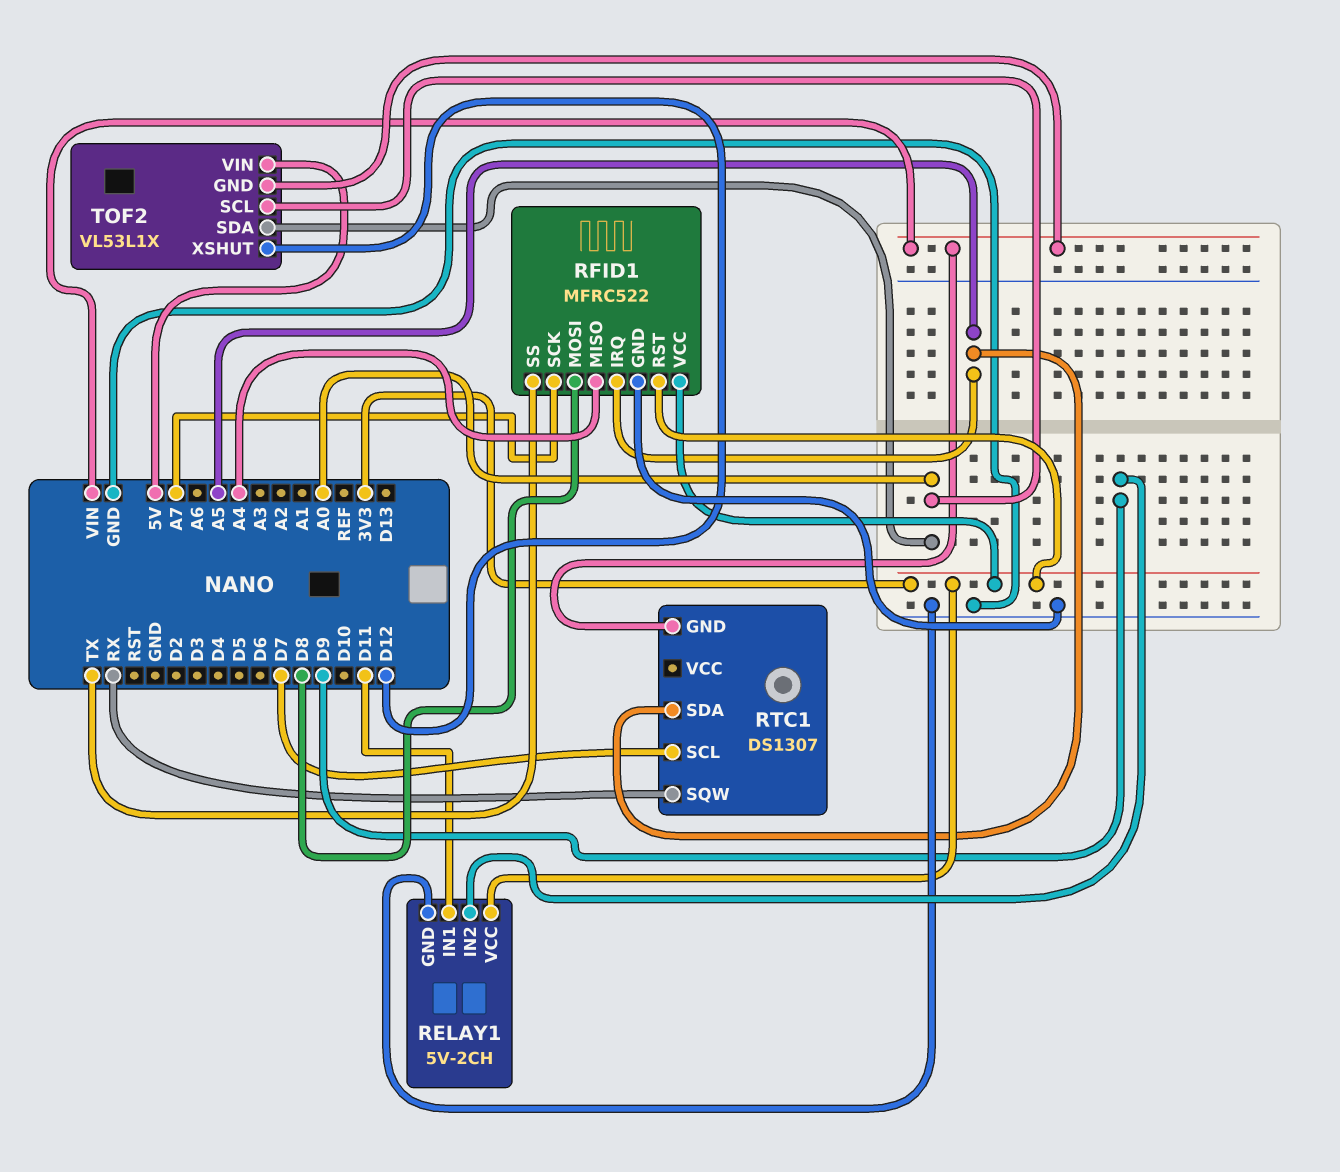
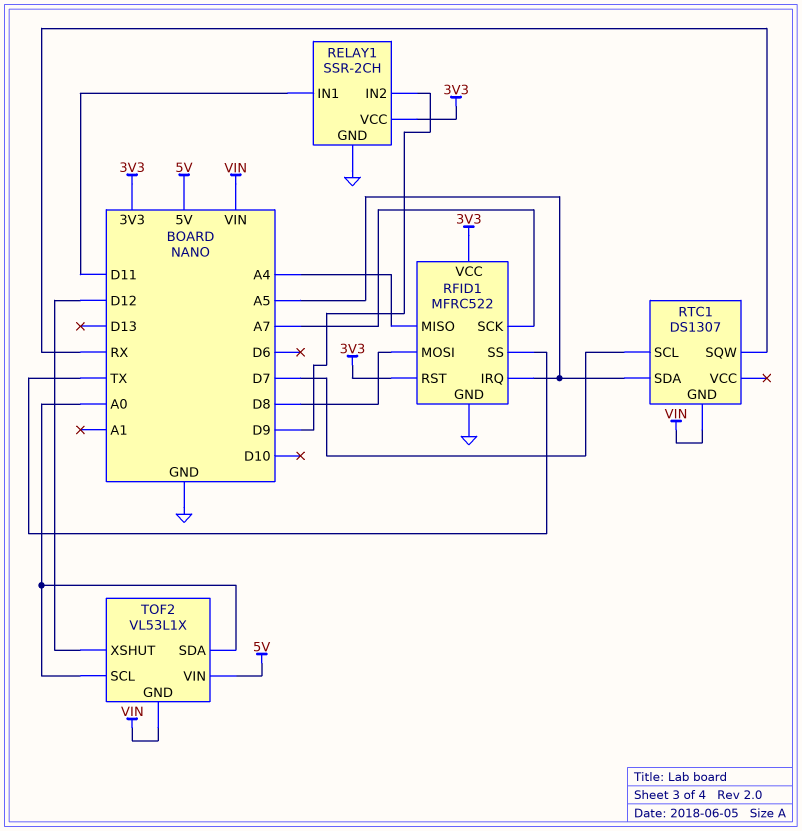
RELAY1: 5V-2CH -> SSR-2CH

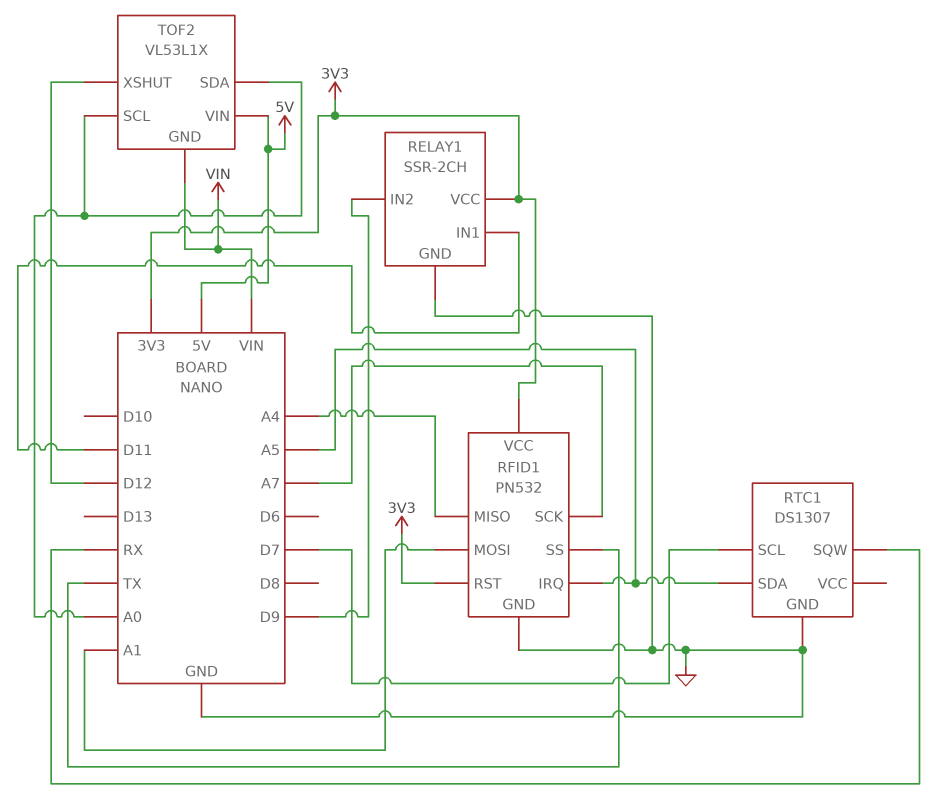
RFID1: MFRC522 -> PN532
RFID1 pin MOSI: D8 -> A1
RTC1 pin GND: VIN -> GND

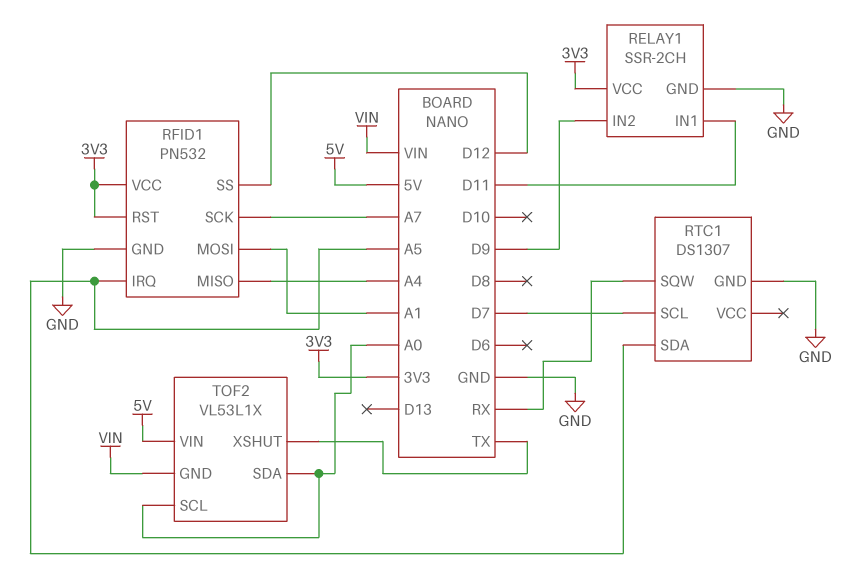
RFID1 pin SS: TX -> D12
TOF2 pin XSHUT: D12 -> TX

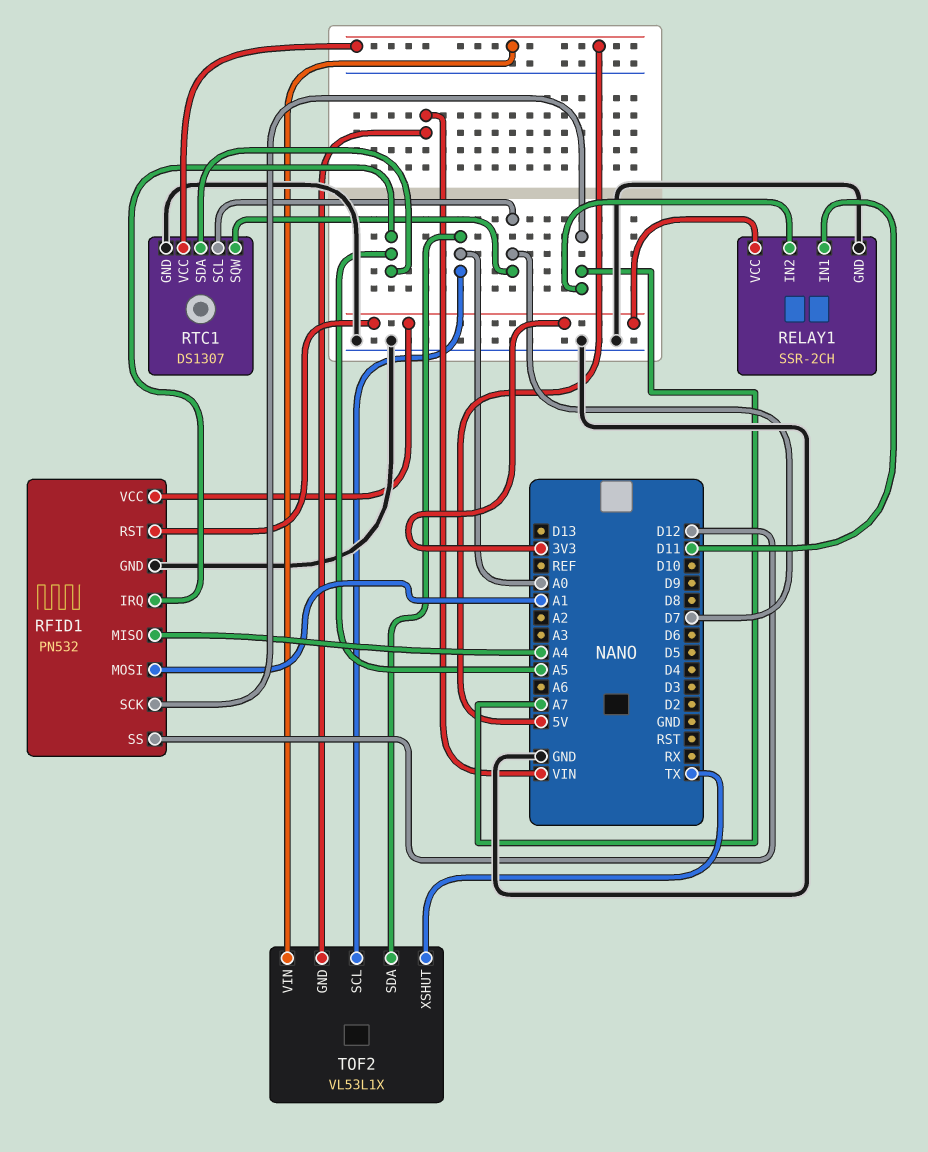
RELAY1 pin IN2: D9 -> A7
RTC1 pin SQW: RX -> D7
RTC1 pin VCC: none -> 5V

